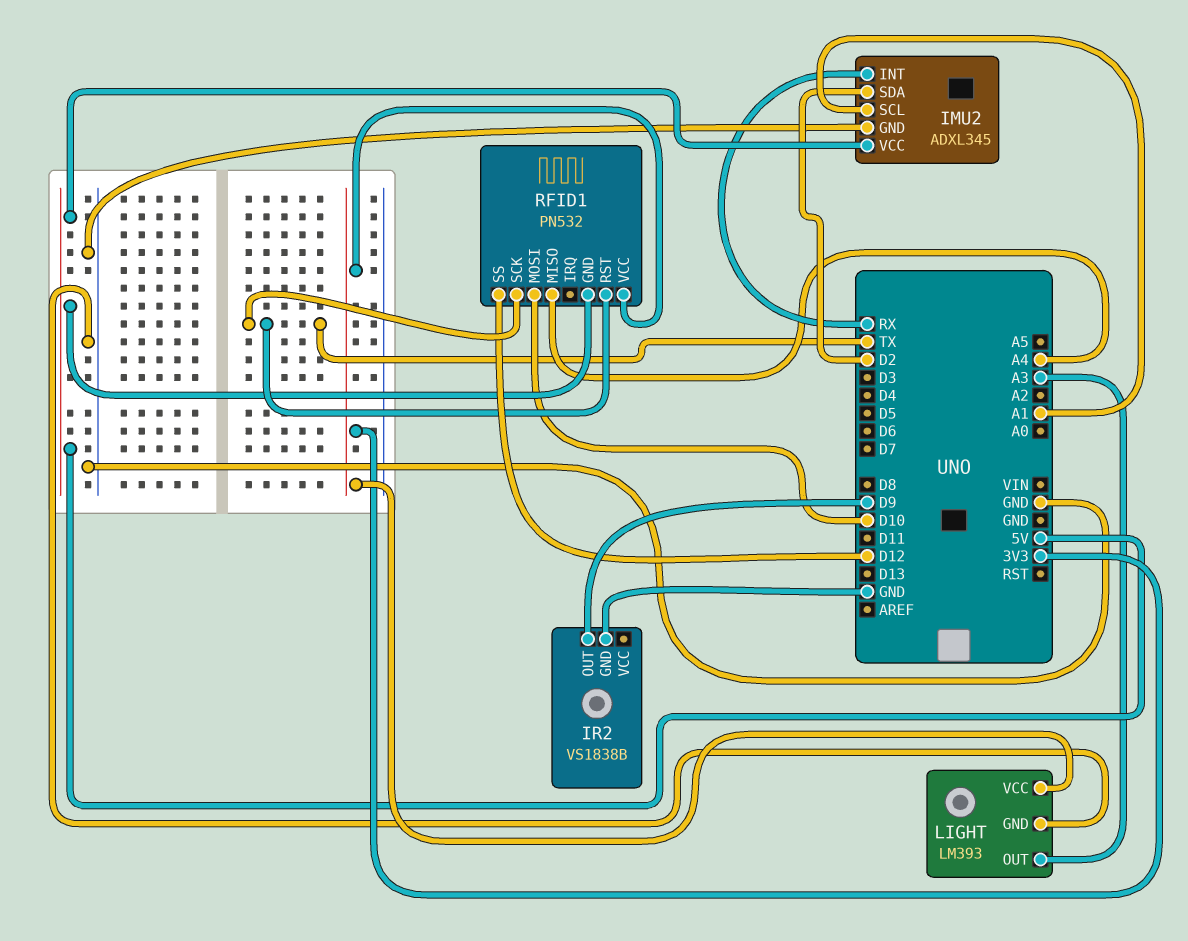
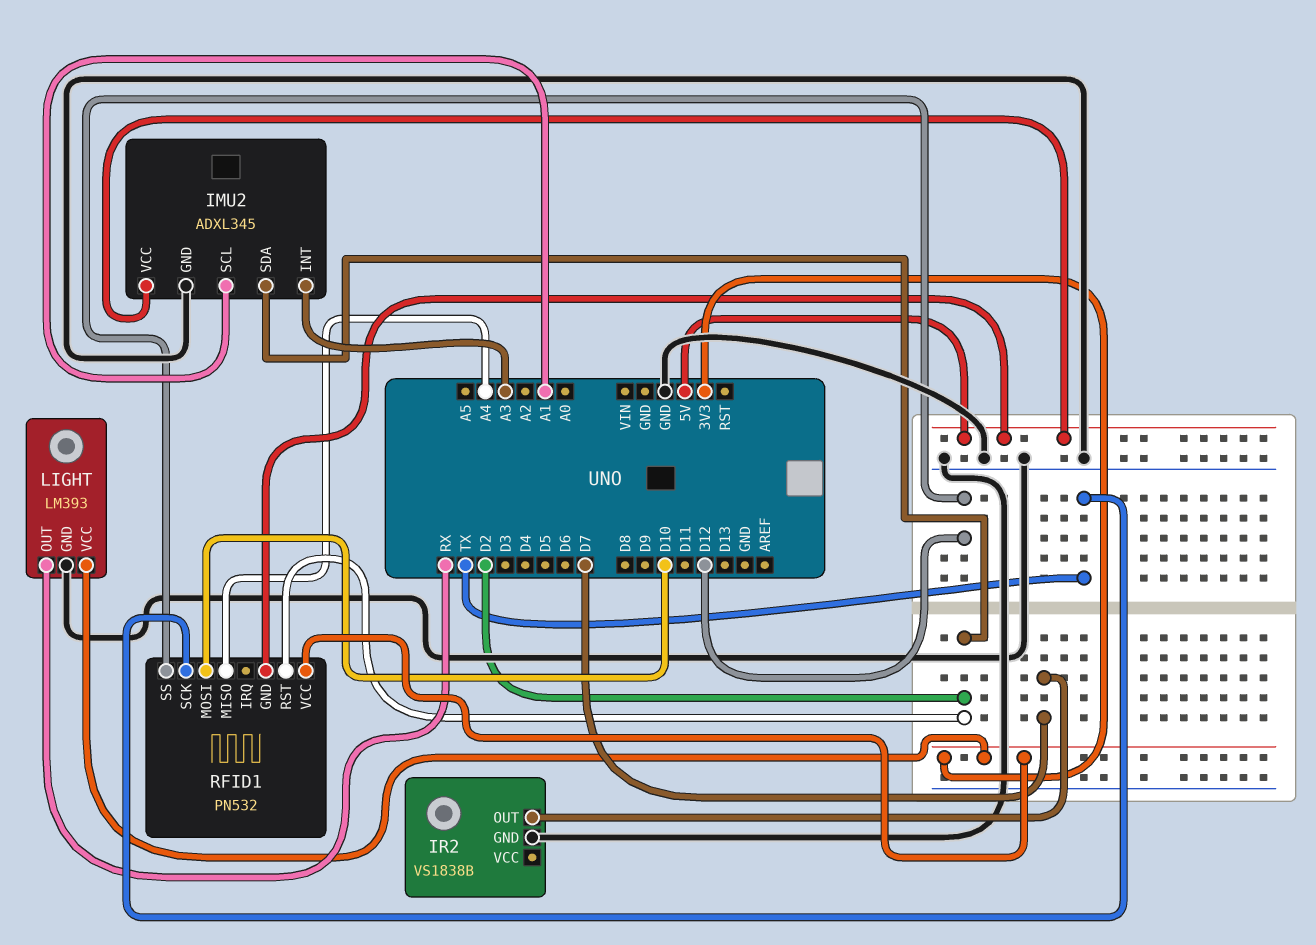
IMU2 pin INT: RX -> A3
IR2 pin OUT: D9 -> D7
LIGHT pin OUT: A3 -> RX
RFID1 pin RST: TX -> D2

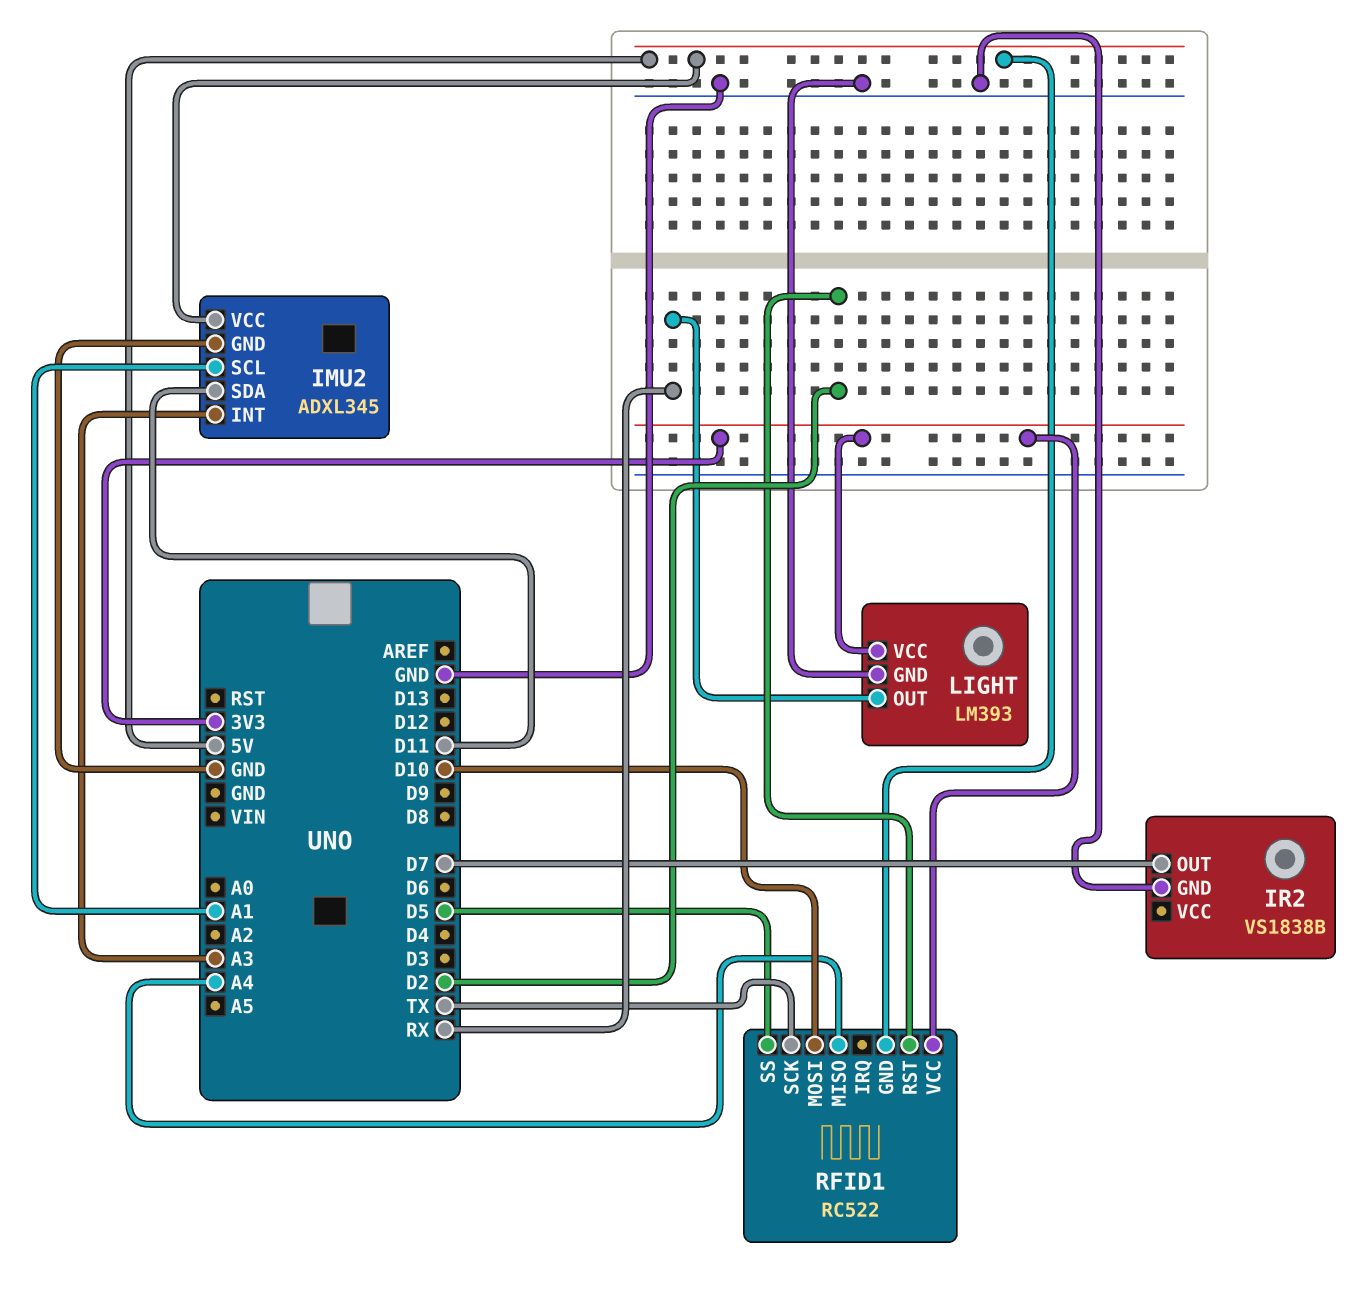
IMU2 pin SDA: D2 -> D11
RFID1: PN532 -> RC522
RFID1 pin SS: D12 -> D5

